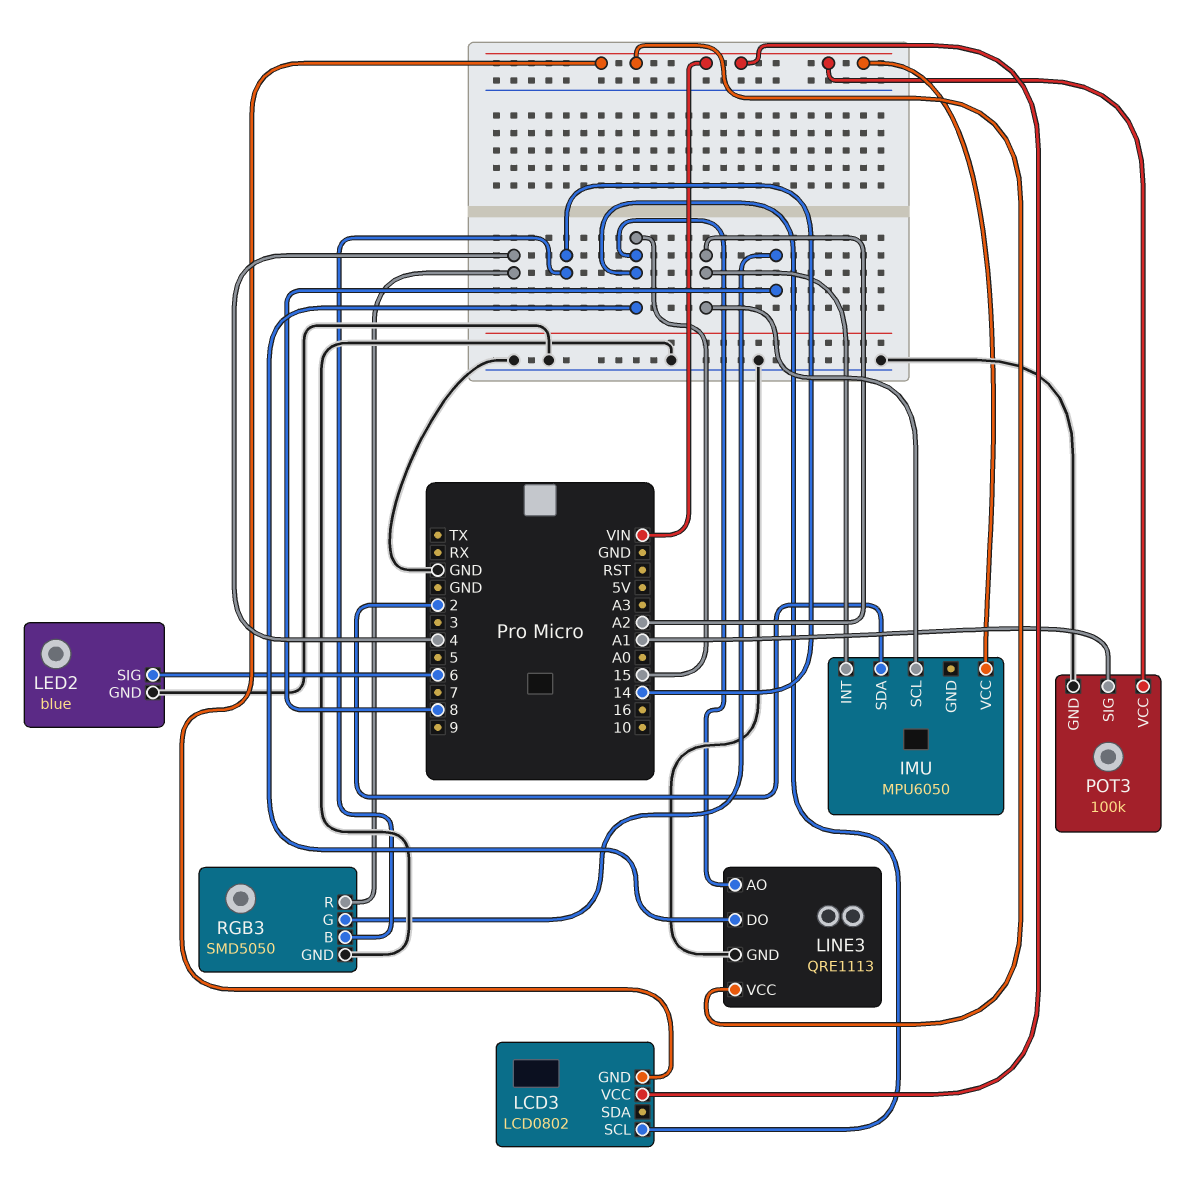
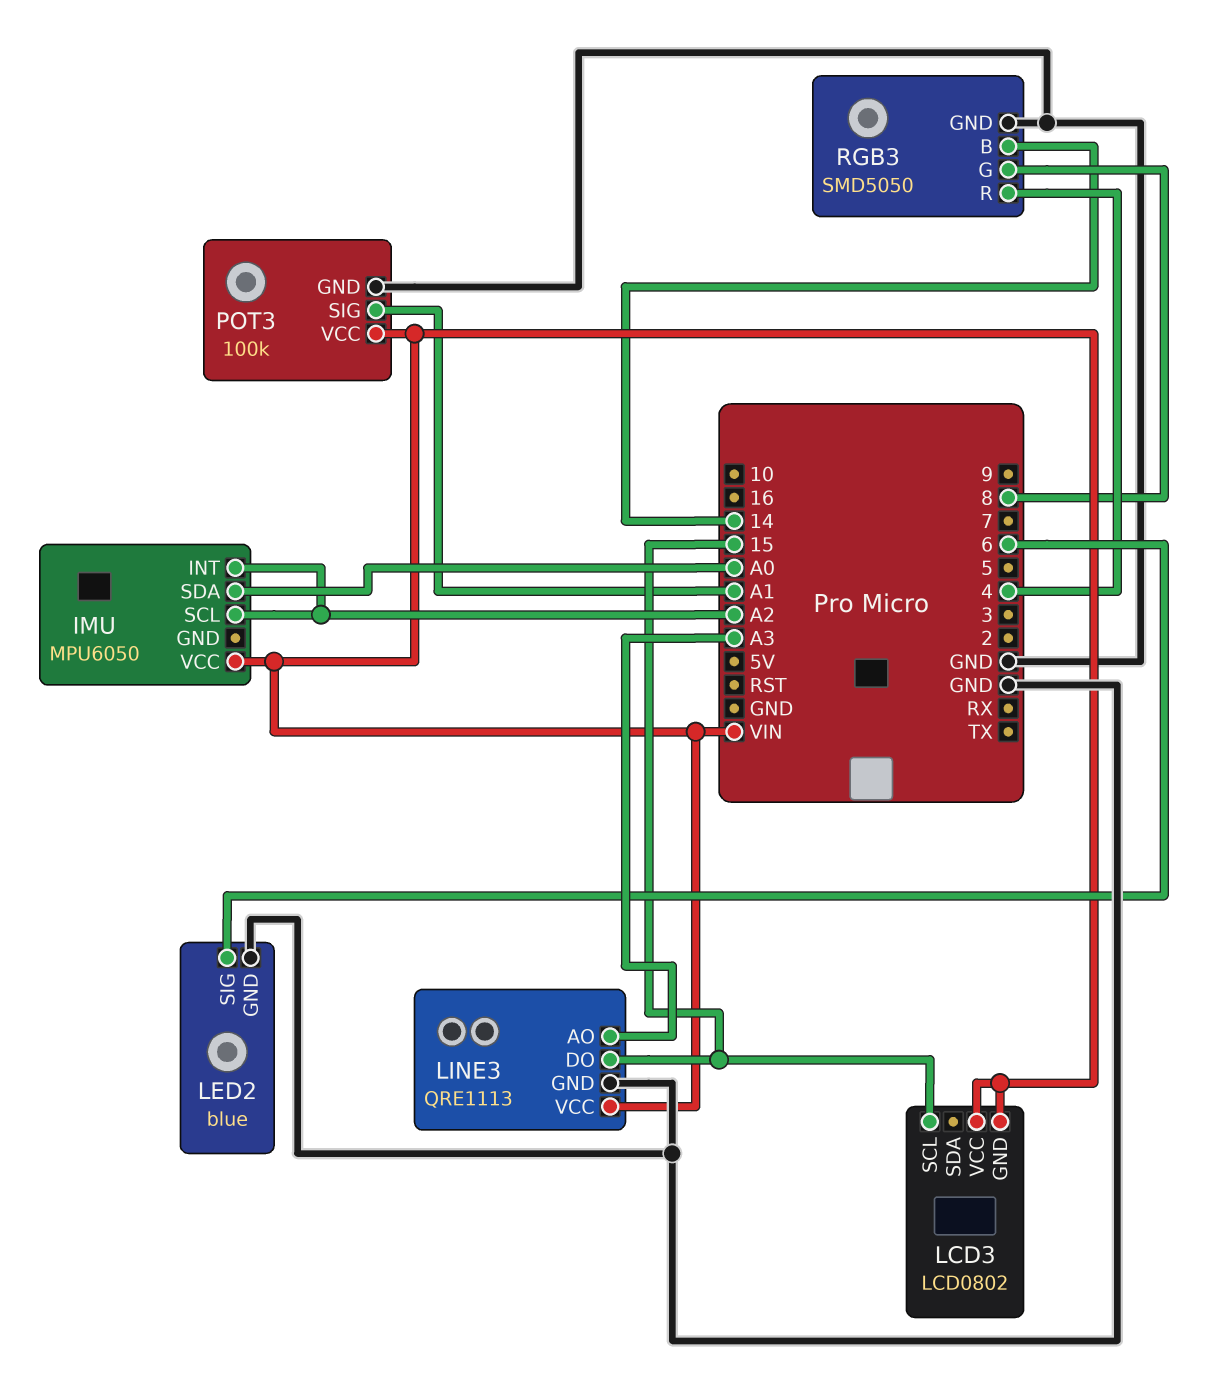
IMU pin SDA: 2 -> A0
LINE3 pin AO: 15 -> A3

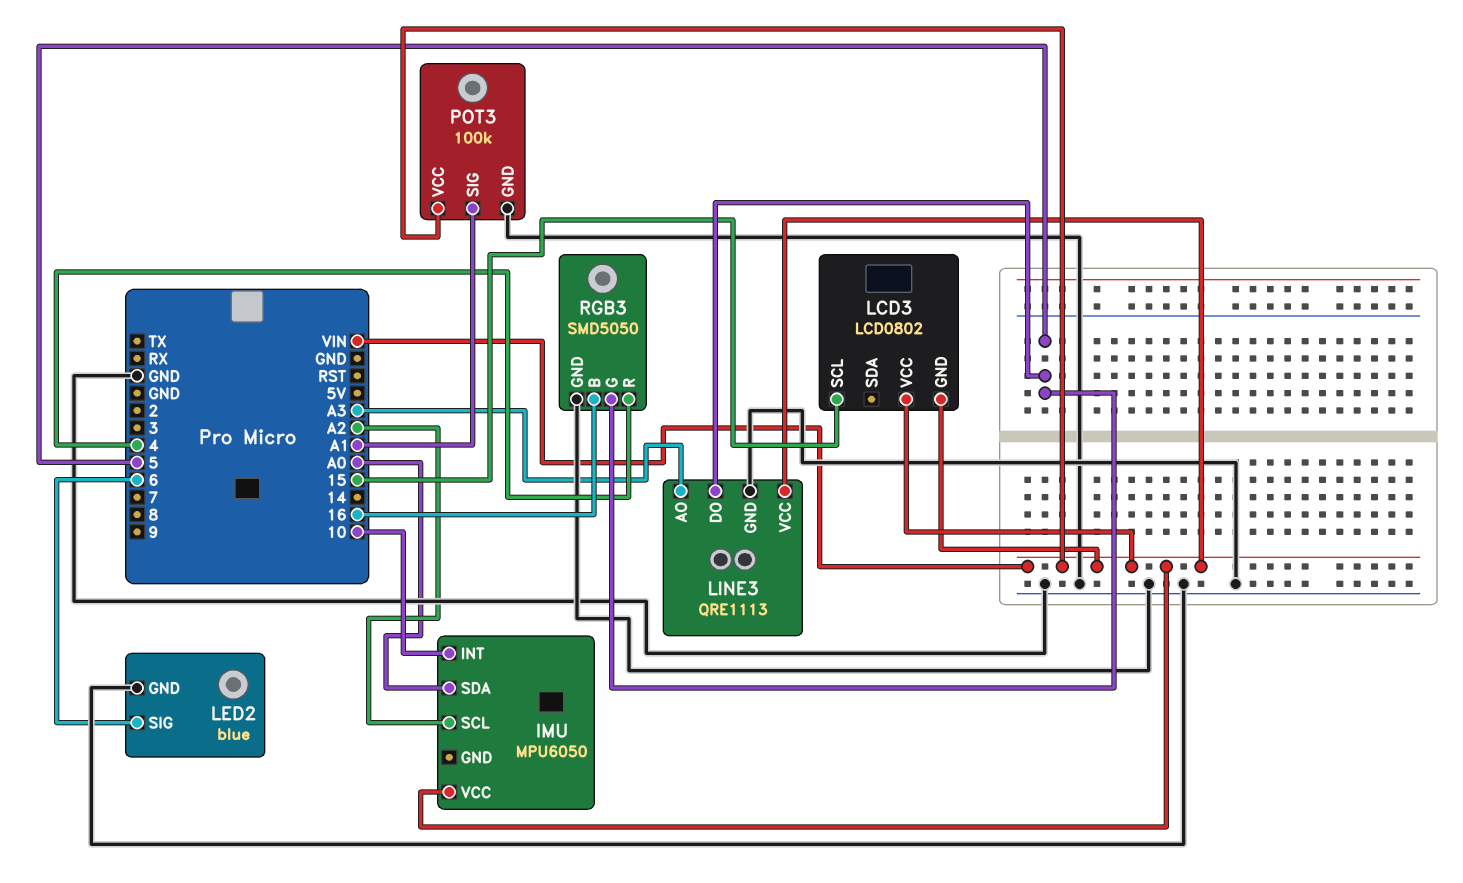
IMU pin INT: A2 -> 10
LINE3 pin DO: 15 -> 5
RGB3 pin B: 14 -> 16
RGB3 pin G: 8 -> 5

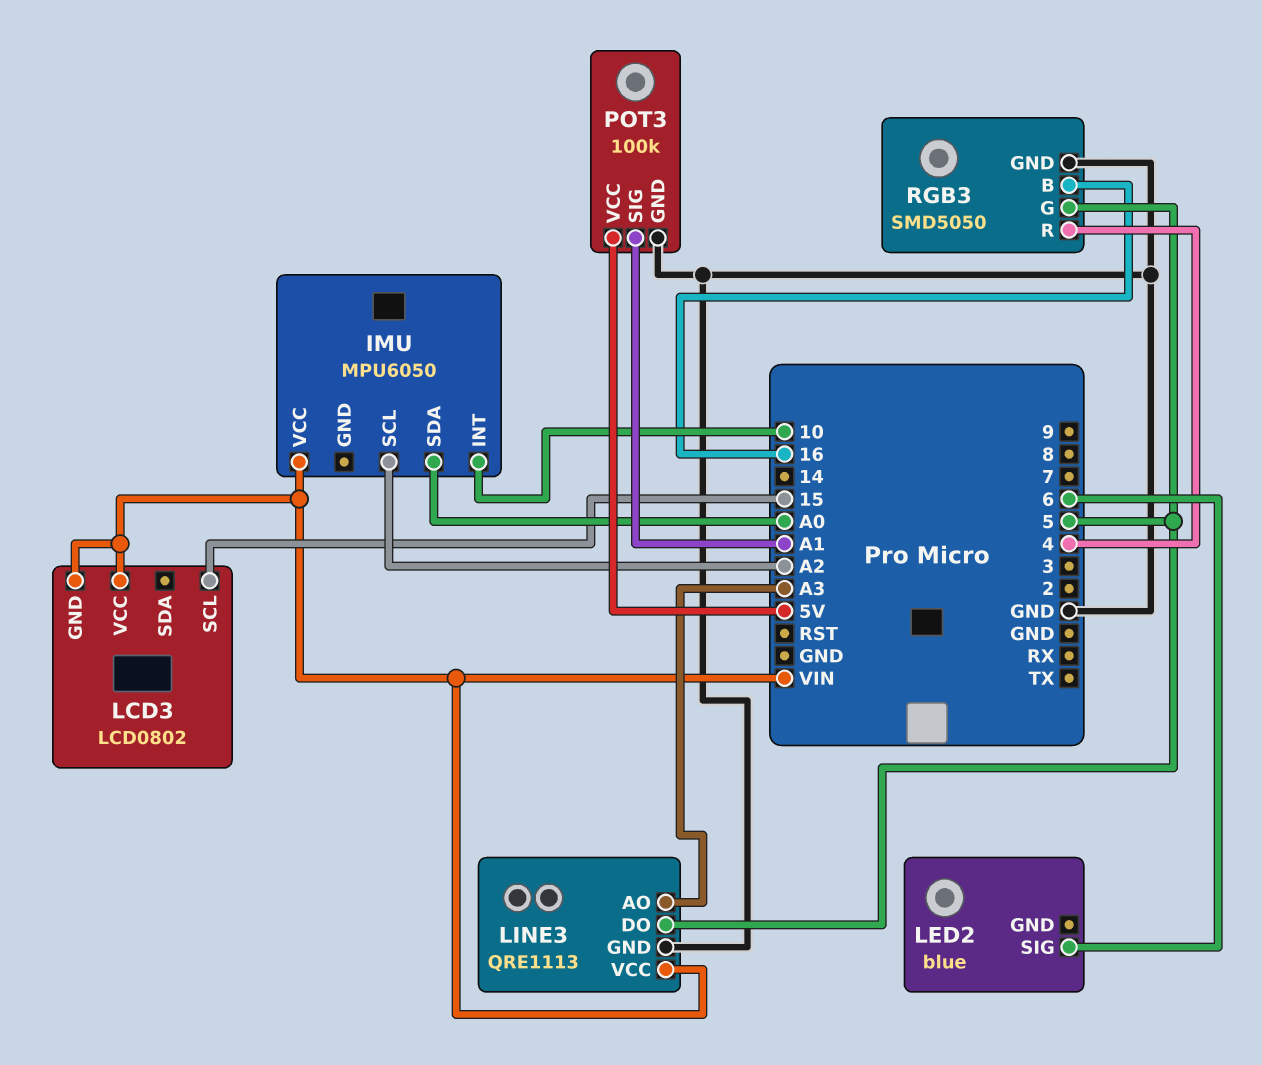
LED2 pin GND: GND -> none
POT3 pin VCC: VIN -> 5V

